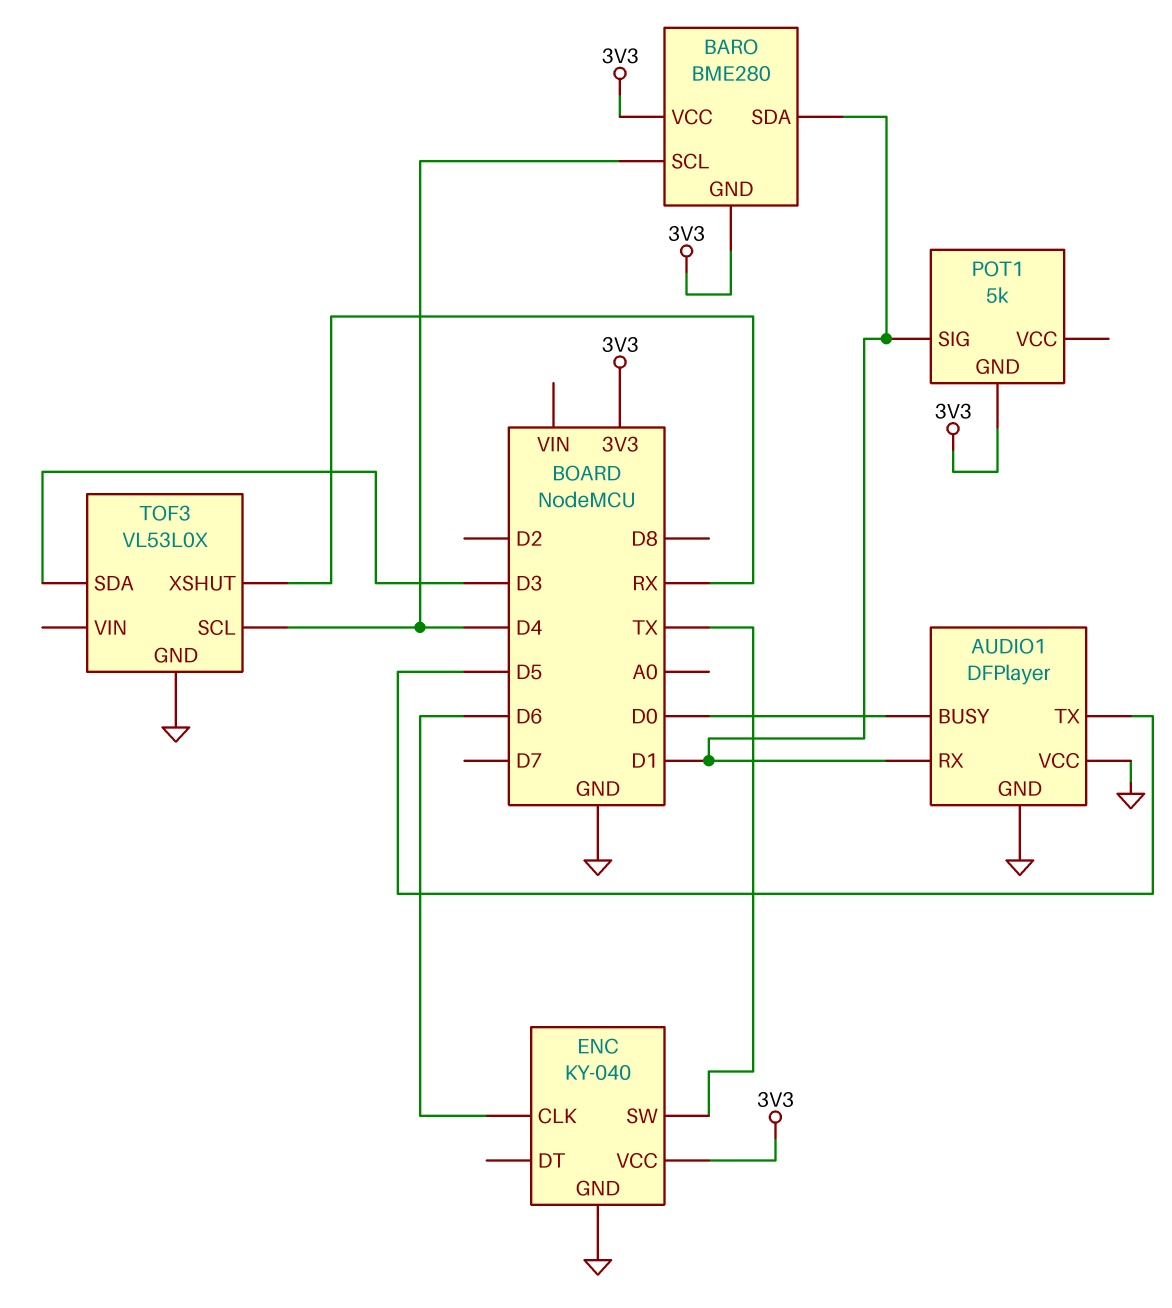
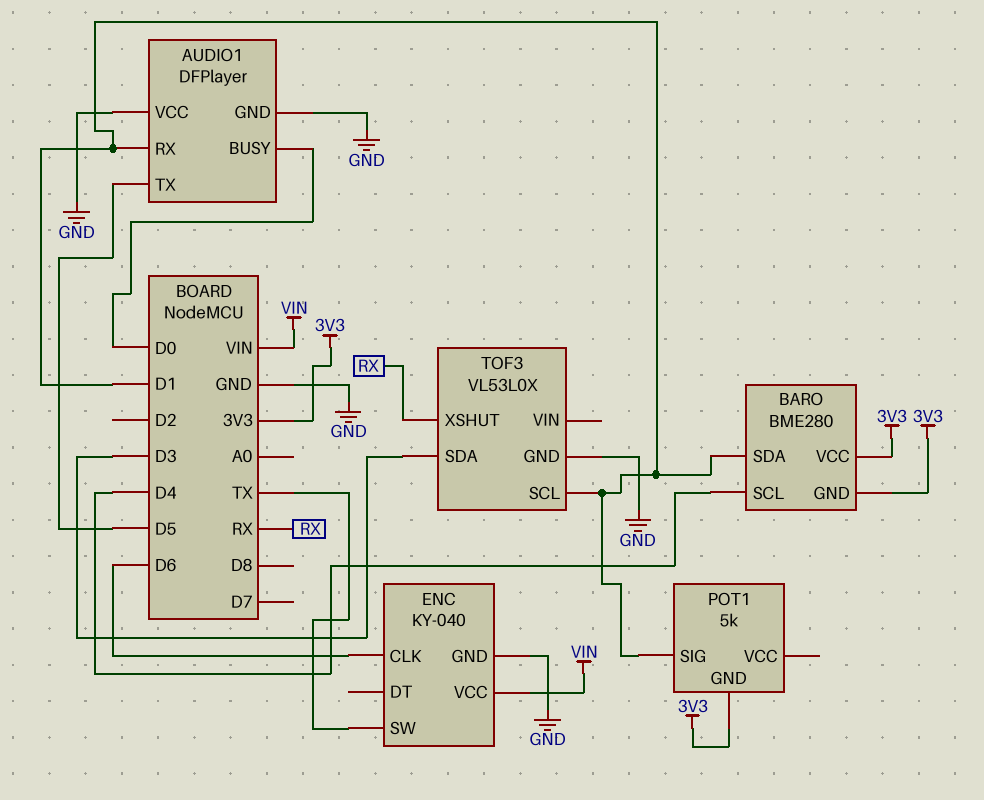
ENC pin VCC: 3V3 -> VIN
TOF3 pin SCL: D4 -> D1

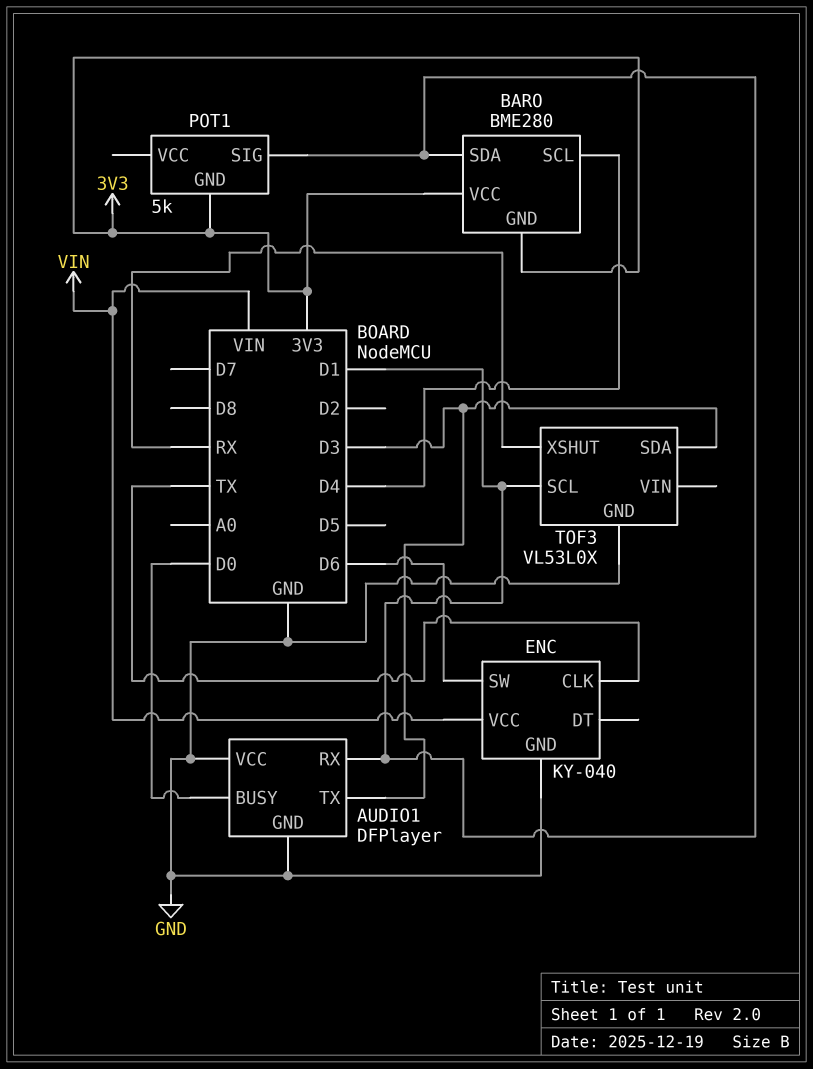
AUDIO1 pin TX: D5 -> D3
ENC pin CLK: D6 -> TX
ENC pin SW: TX -> D6

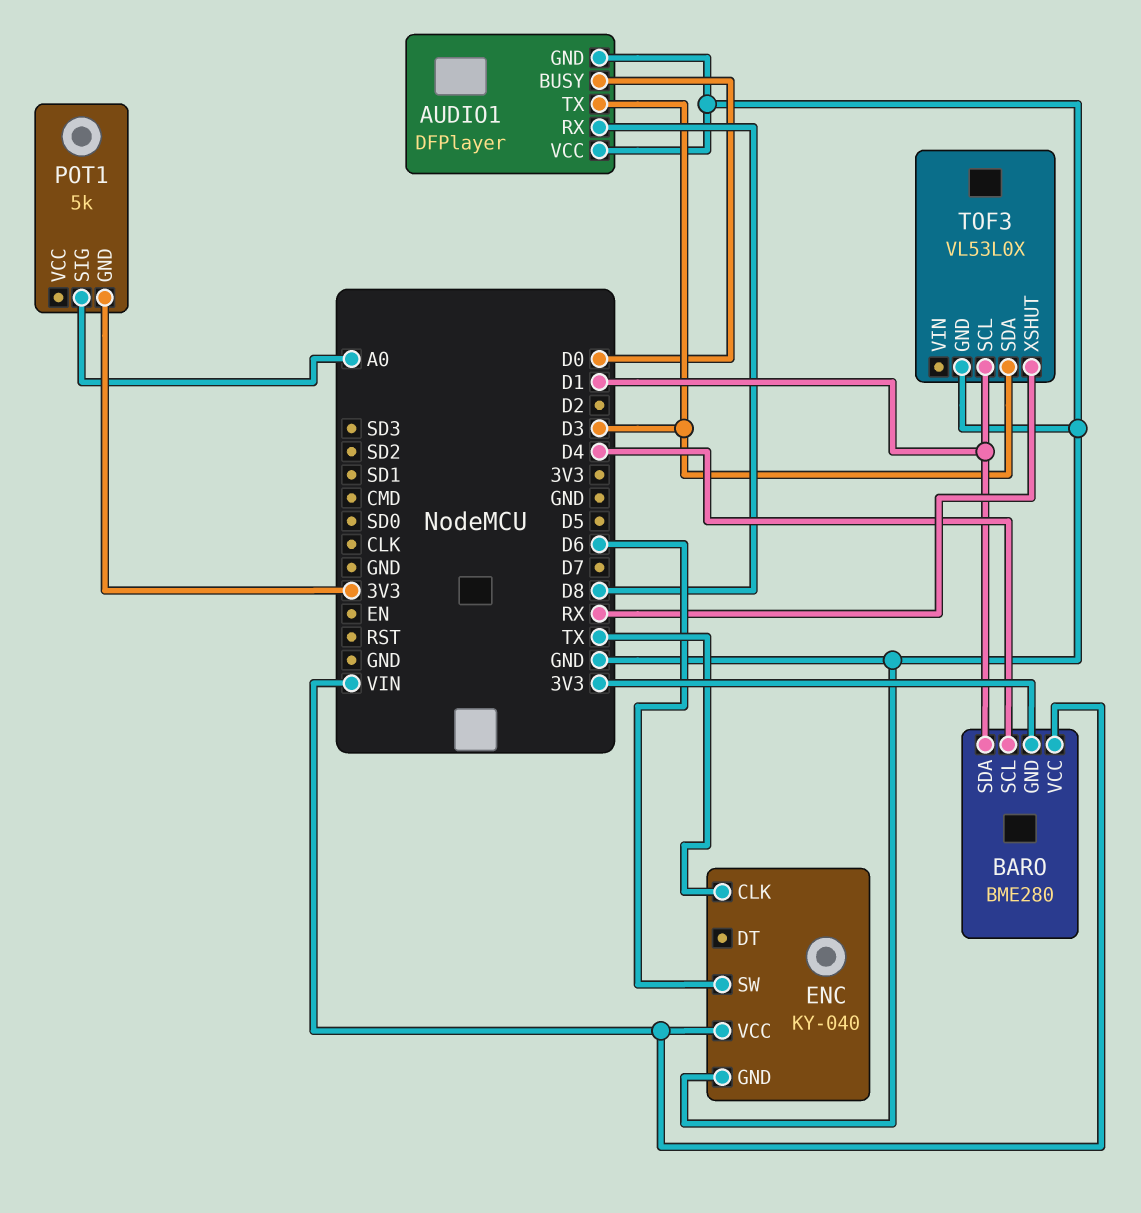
AUDIO1 pin RX: D1 -> D8
BARO pin VCC: 3V3 -> VIN
POT1 pin SIG: D1 -> A0

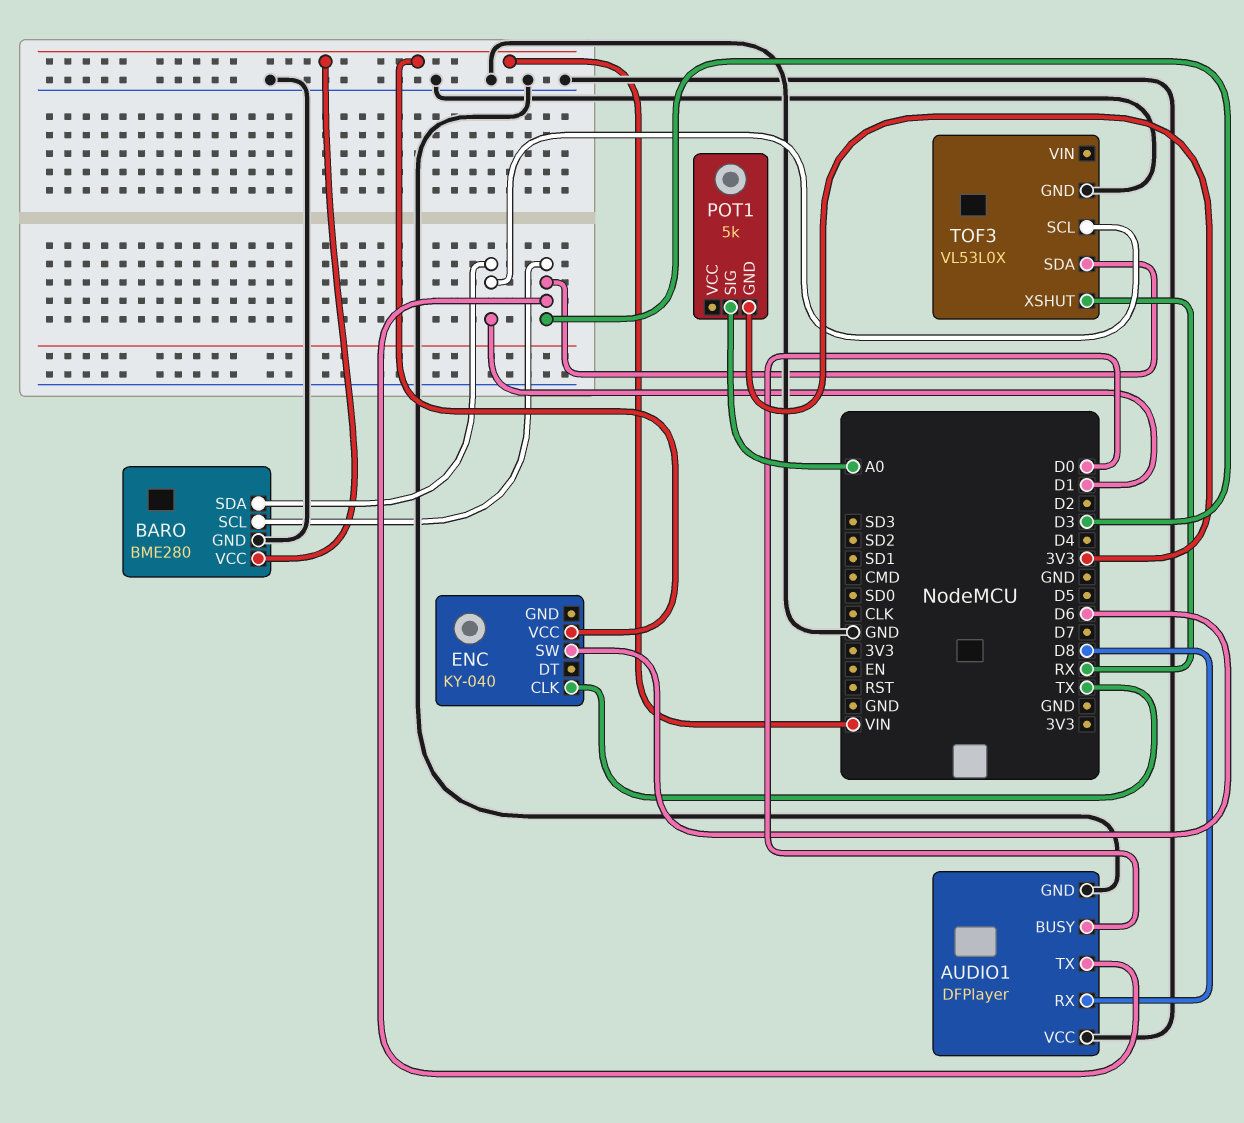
BARO pin GND: 3V3 -> GND
BARO pin SCL: D4 -> D3
ENC pin GND: GND -> none

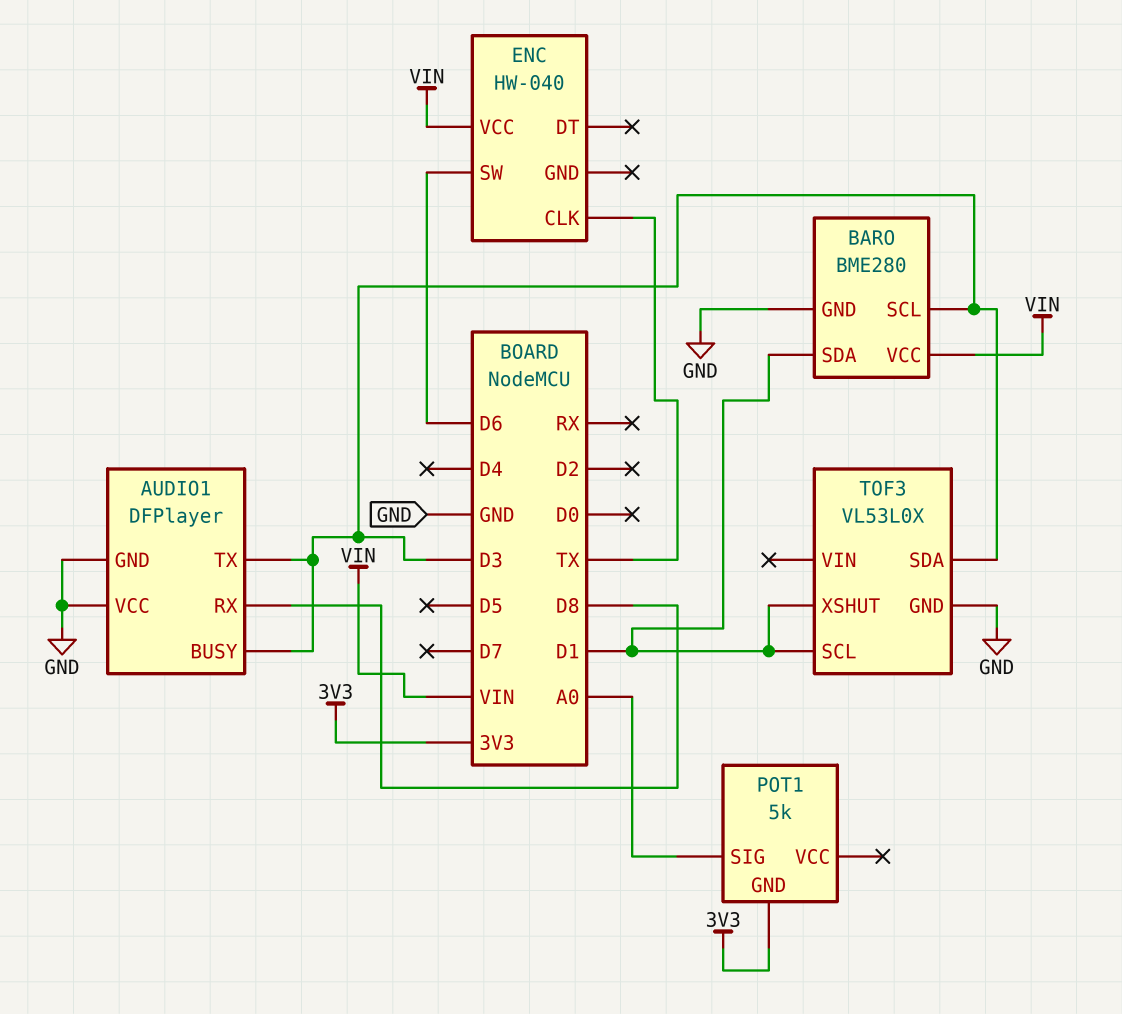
AUDIO1 pin BUSY: D0 -> D3
ENC: KY-040 -> HW-040
TOF3 pin XSHUT: RX -> D1

